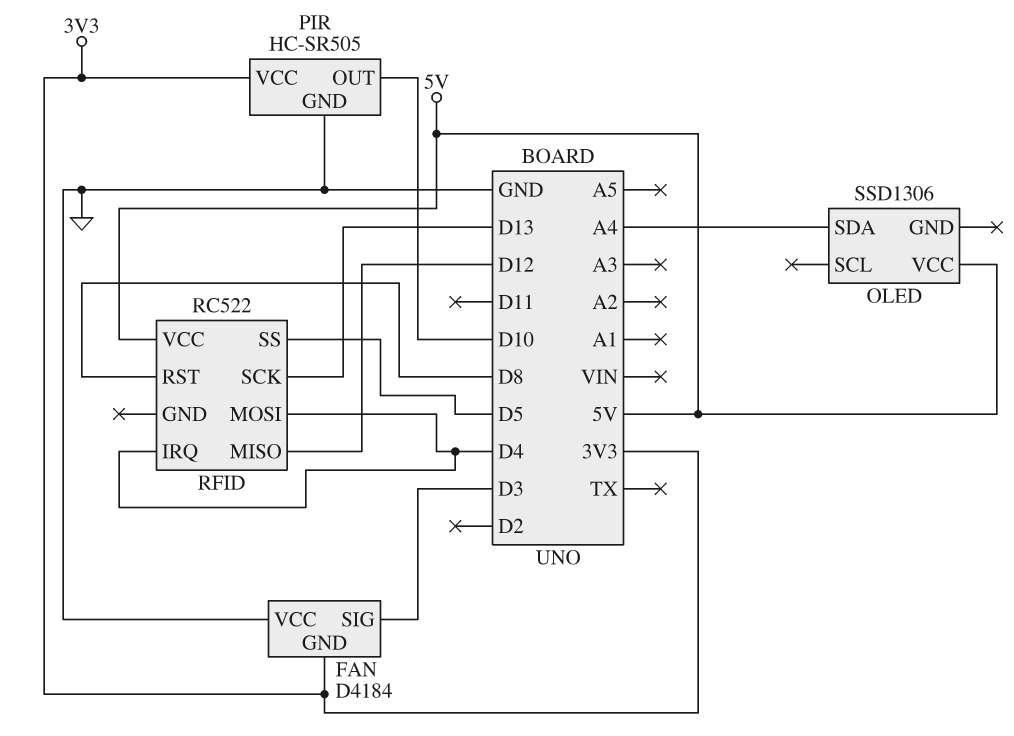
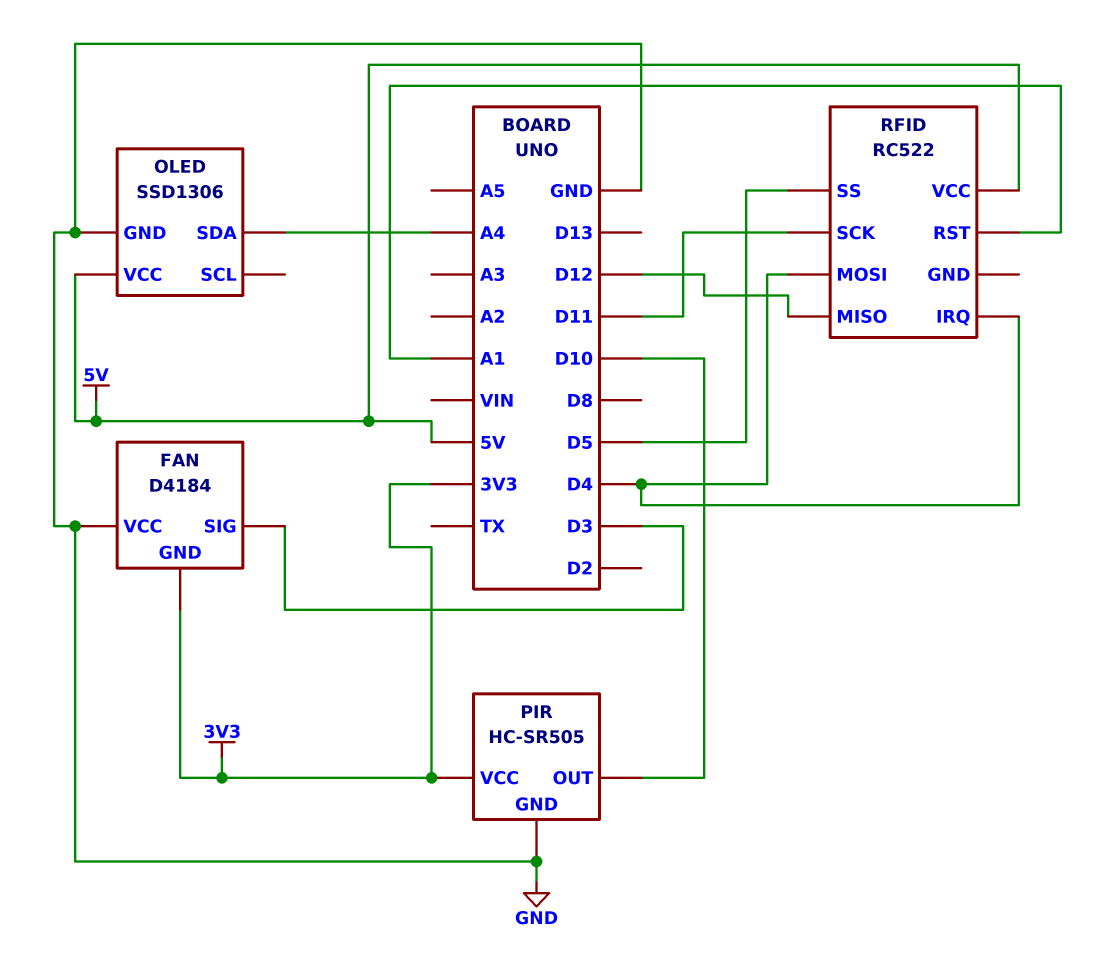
OLED pin GND: none -> GND
RFID pin RST: D8 -> A1
RFID pin SCK: D13 -> D11

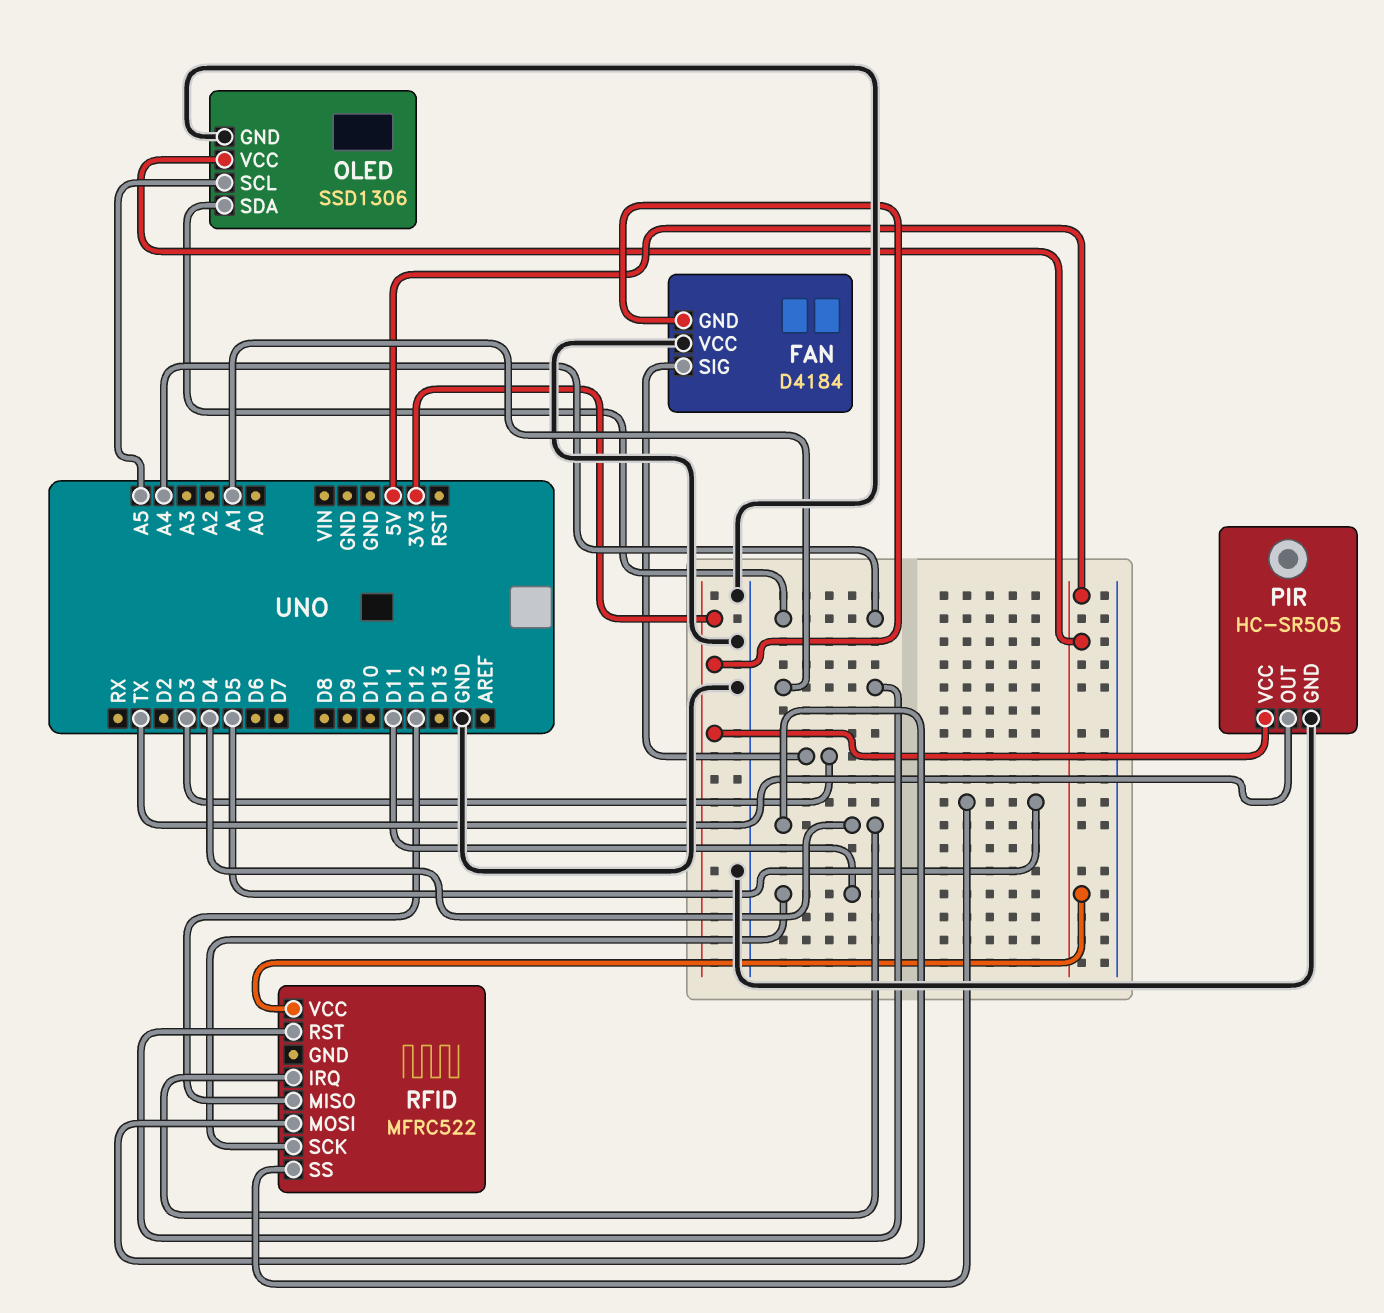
OLED pin SCL: none -> A5
PIR pin OUT: D10 -> TX
RFID: RC522 -> MFRC522

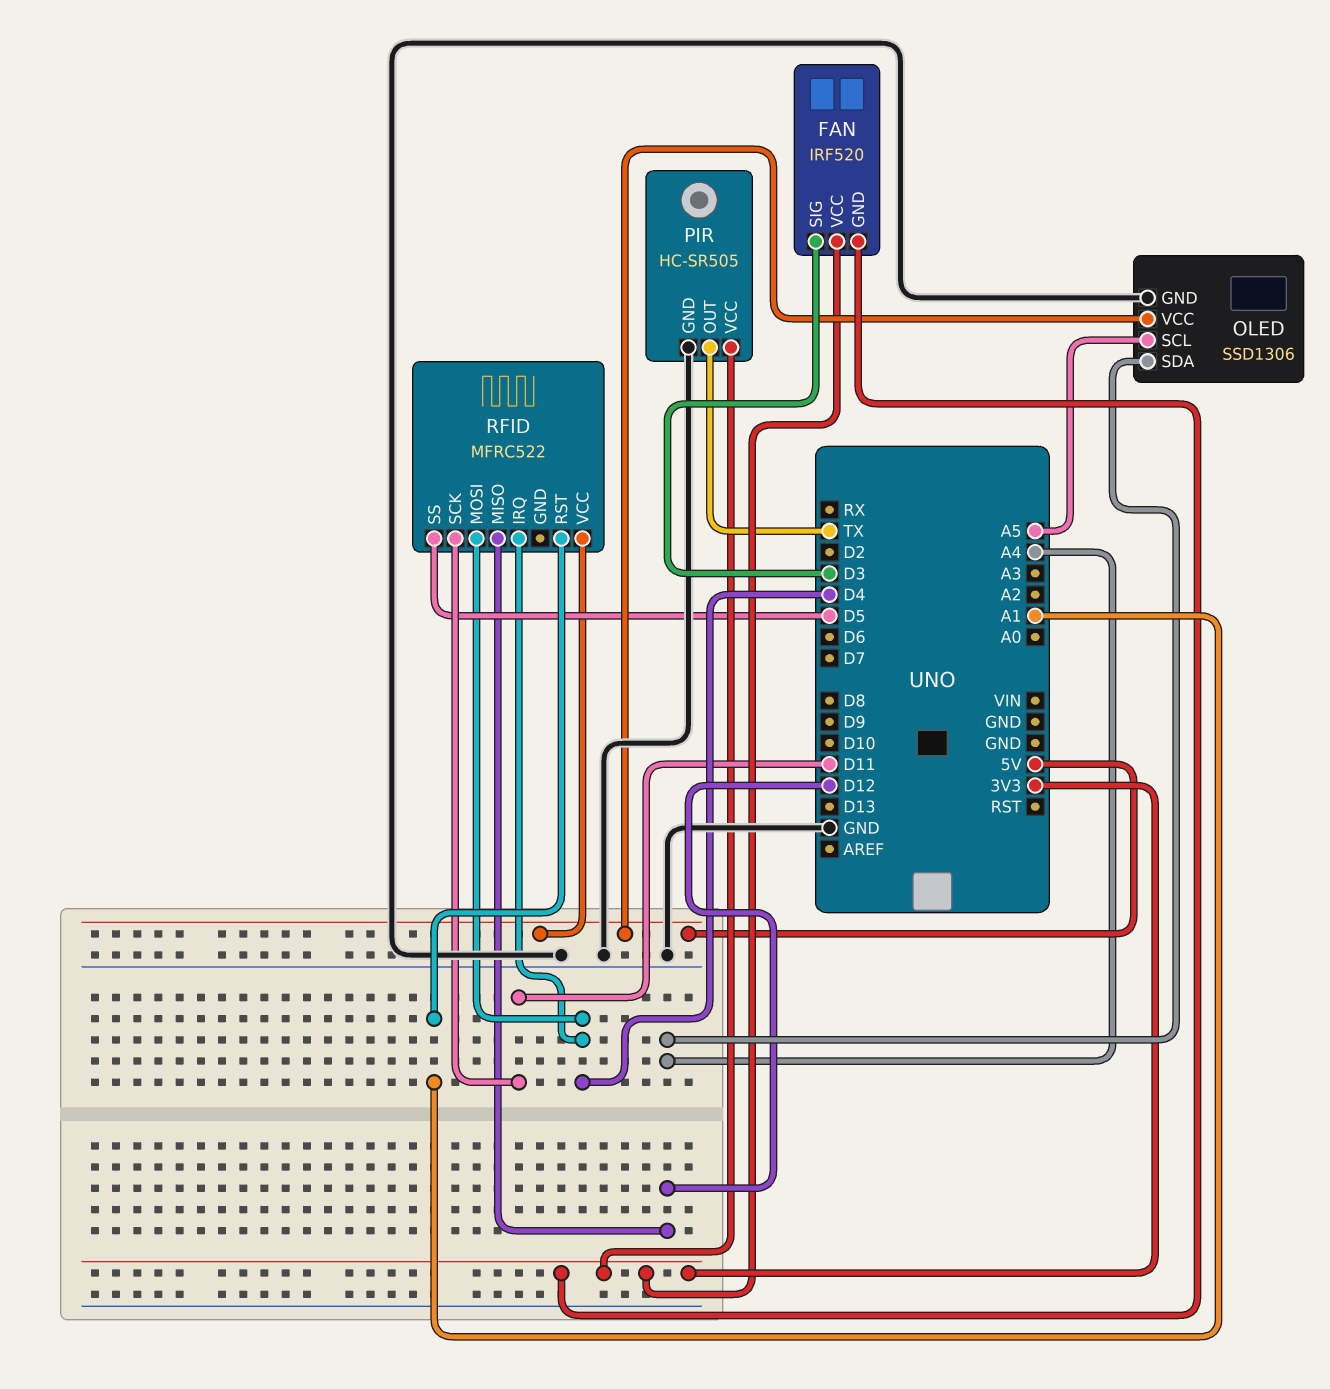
FAN: D4184 -> IRF520
FAN pin VCC: GND -> 3V3

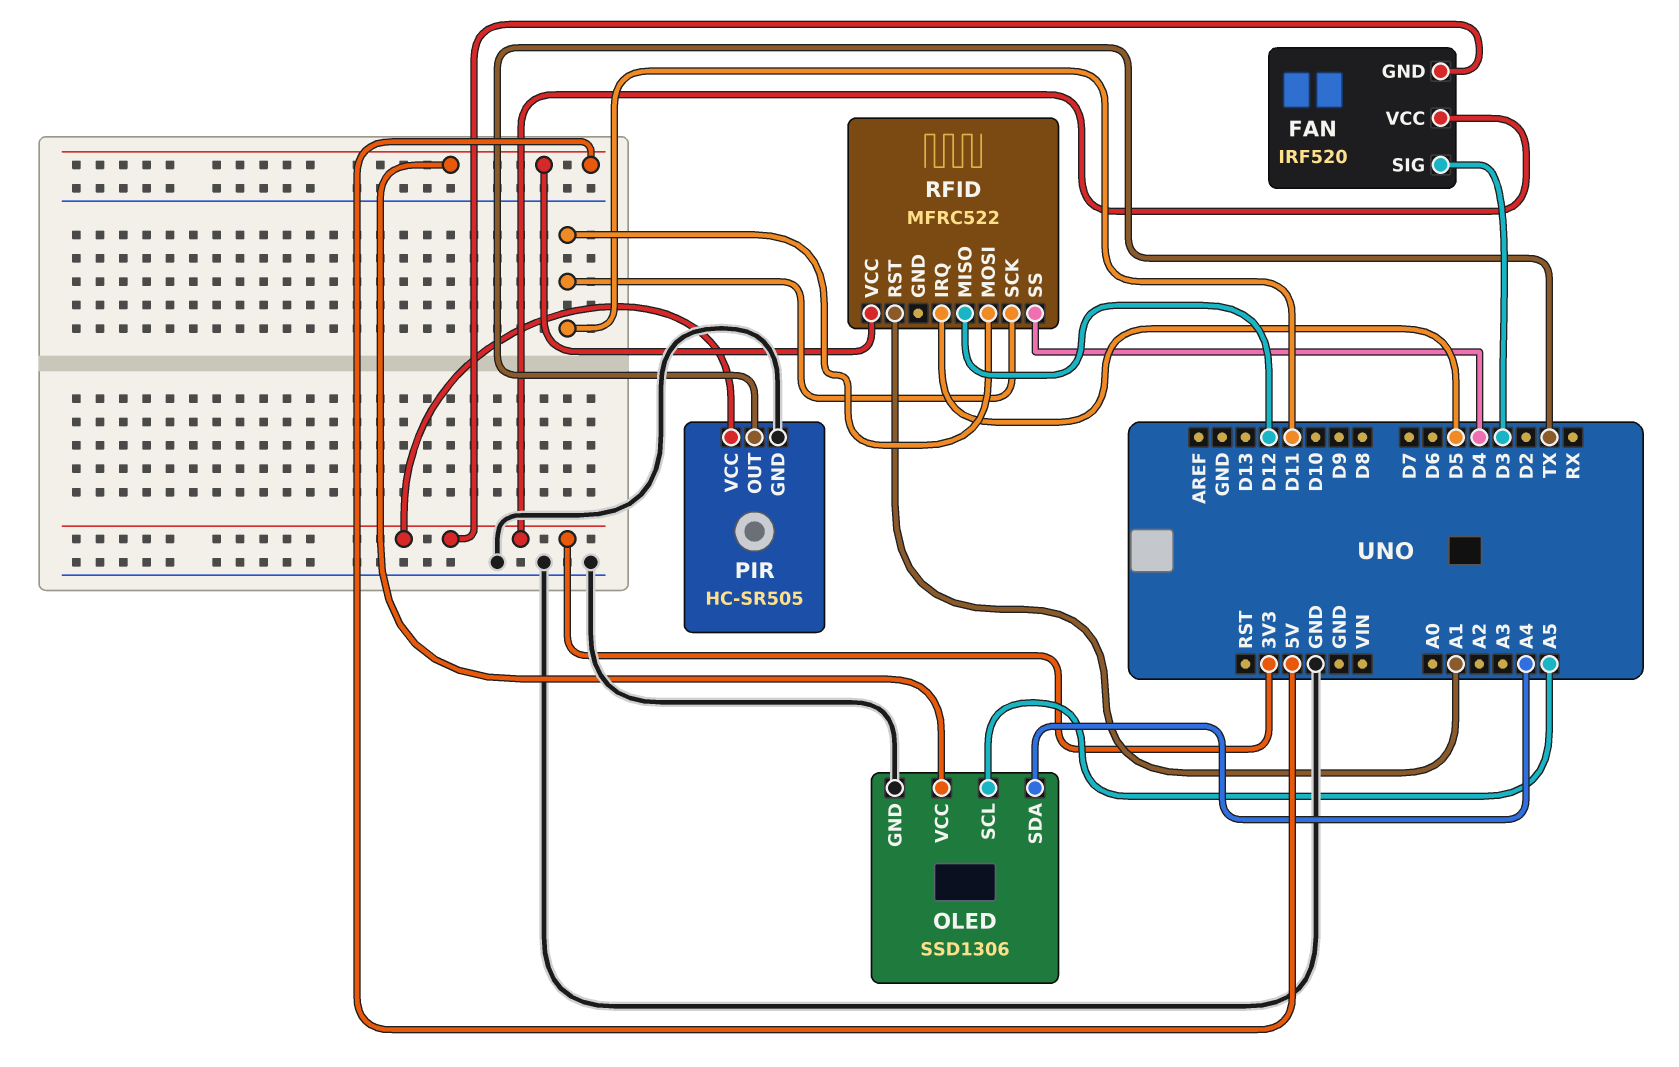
RFID pin IRQ: D4 -> D5
RFID pin MOSI: D4 -> D11
RFID pin SS: D5 -> D4

